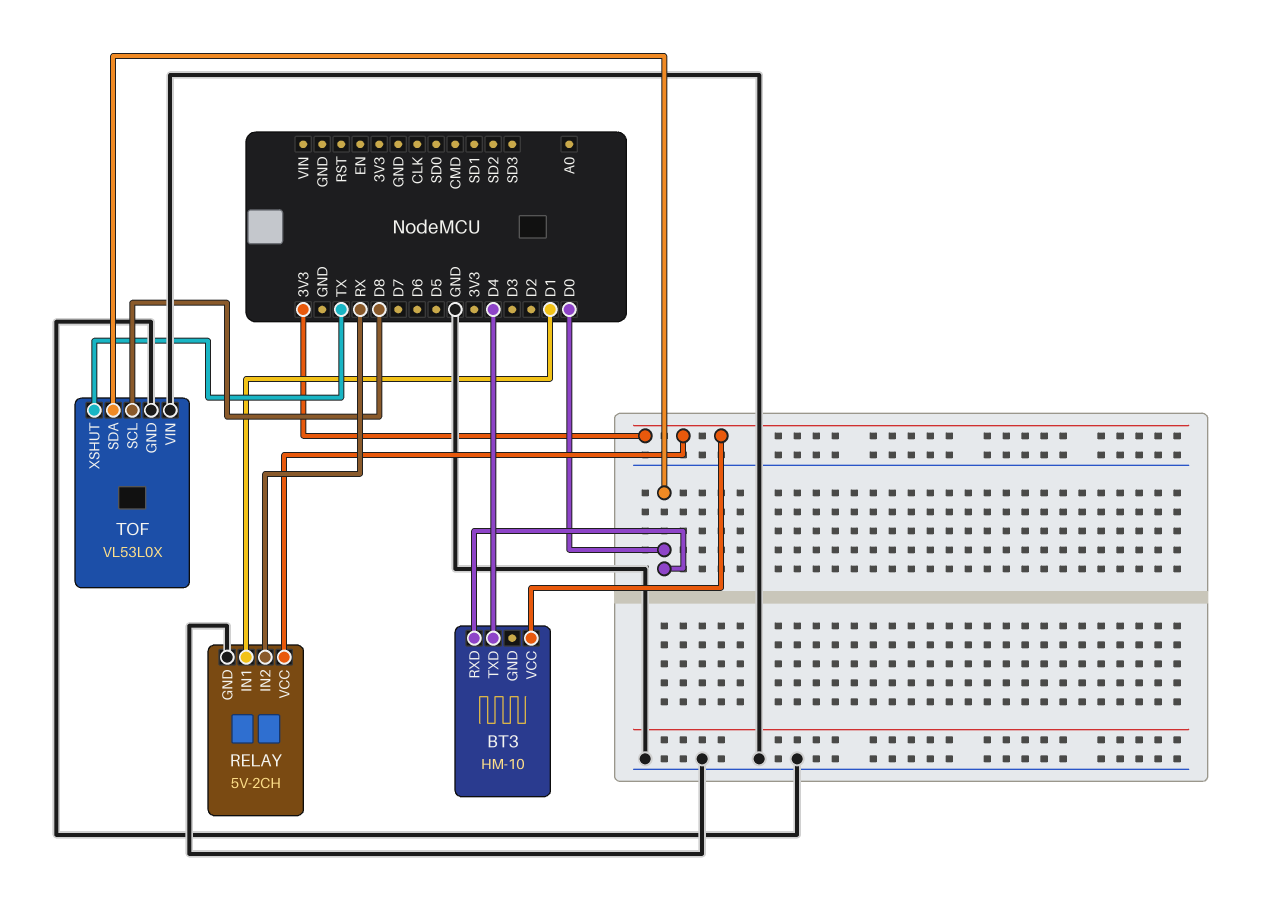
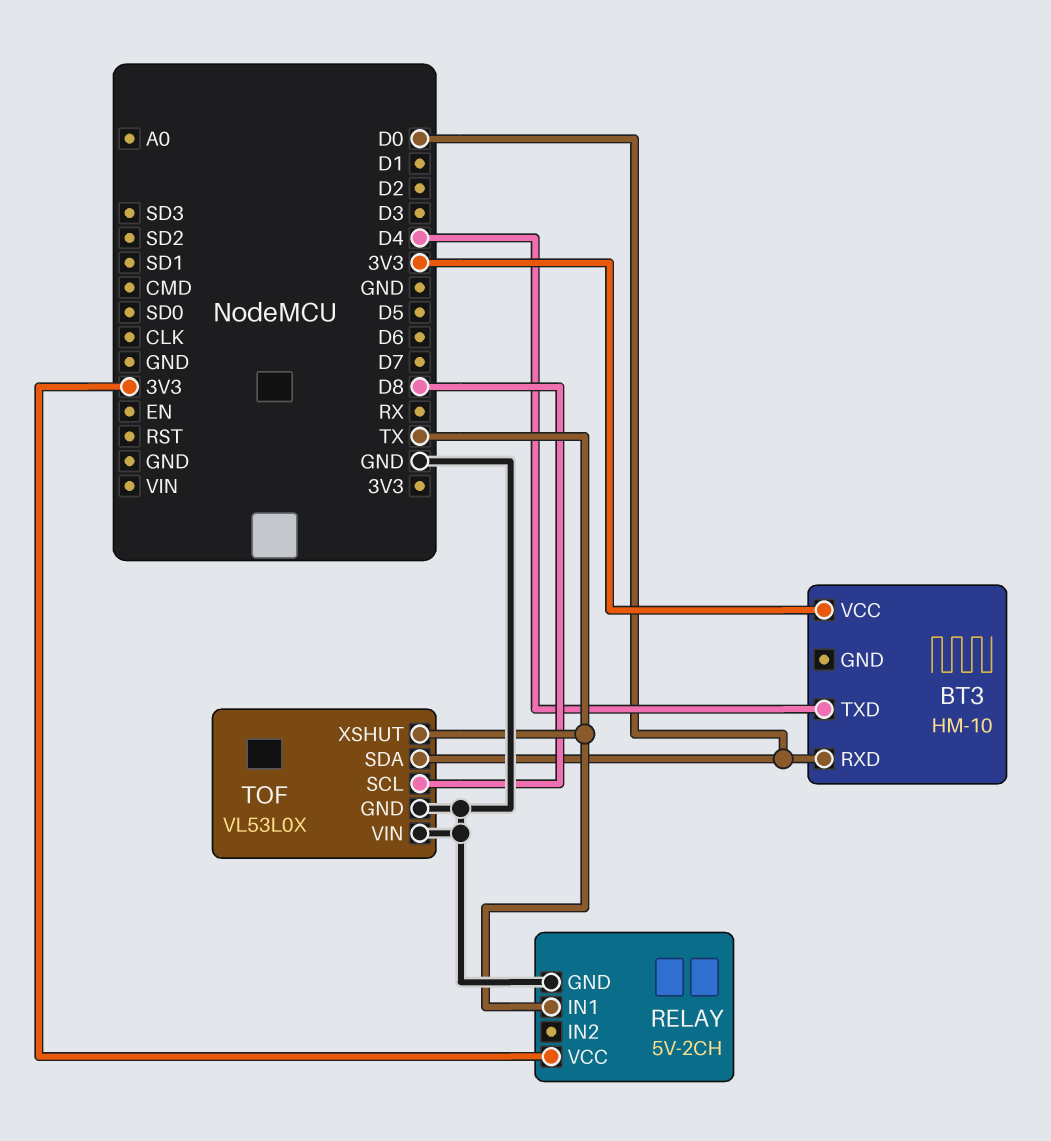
RELAY pin IN1: D1 -> TX
RELAY pin IN2: RX -> none

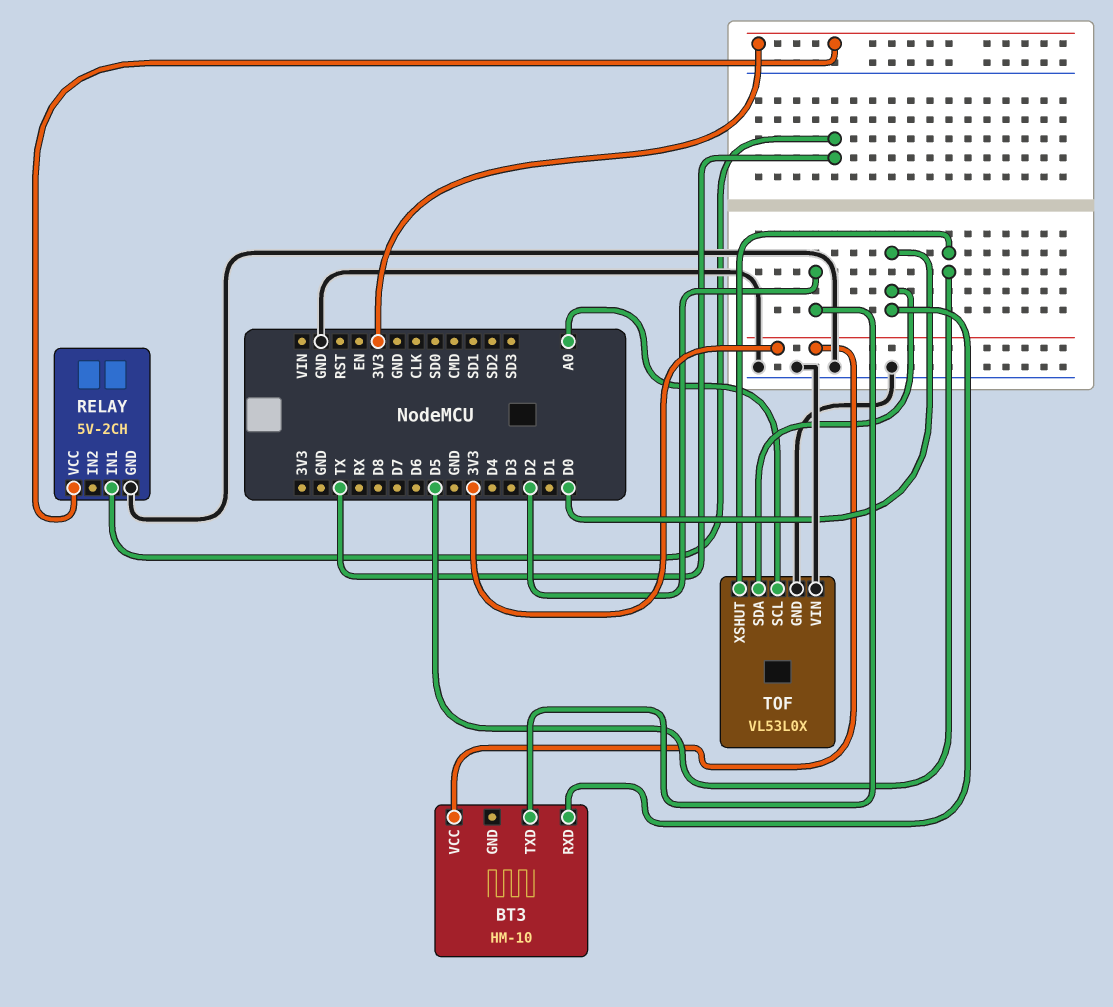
BT3 pin TXD: D4 -> D2
TOF pin SCL: D8 -> A0
TOF pin XSHUT: TX -> D5

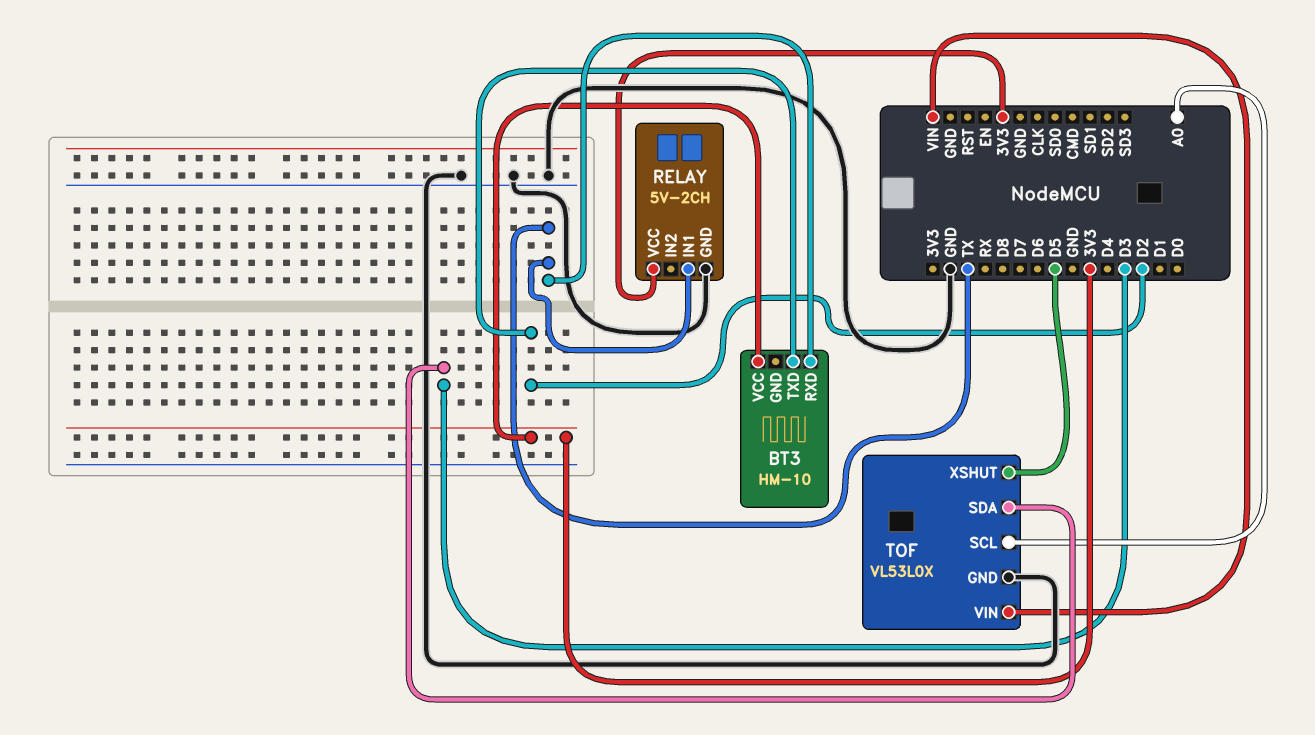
BT3 pin RXD: D0 -> TX
TOF pin SDA: D0 -> D3
TOF pin VIN: GND -> VIN

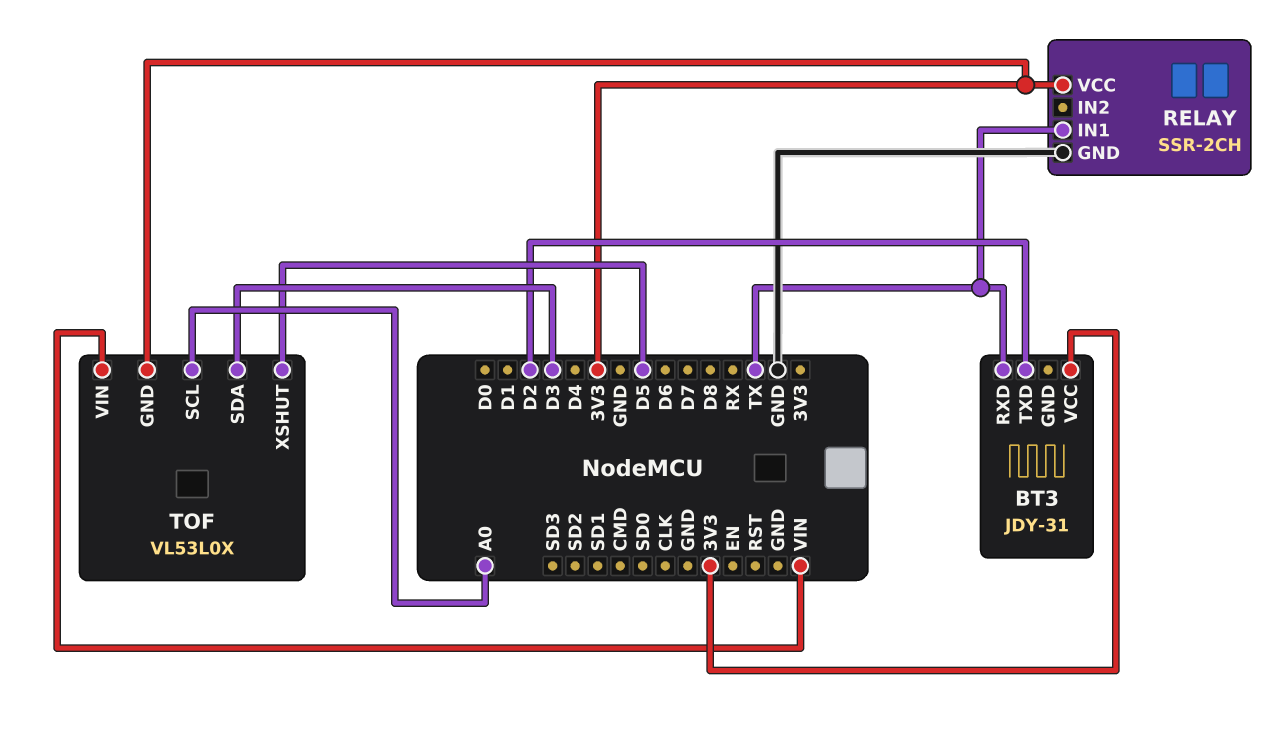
BT3: HM-10 -> JDY-31
RELAY: 5V-2CH -> SSR-2CH
TOF pin GND: GND -> 3V3

